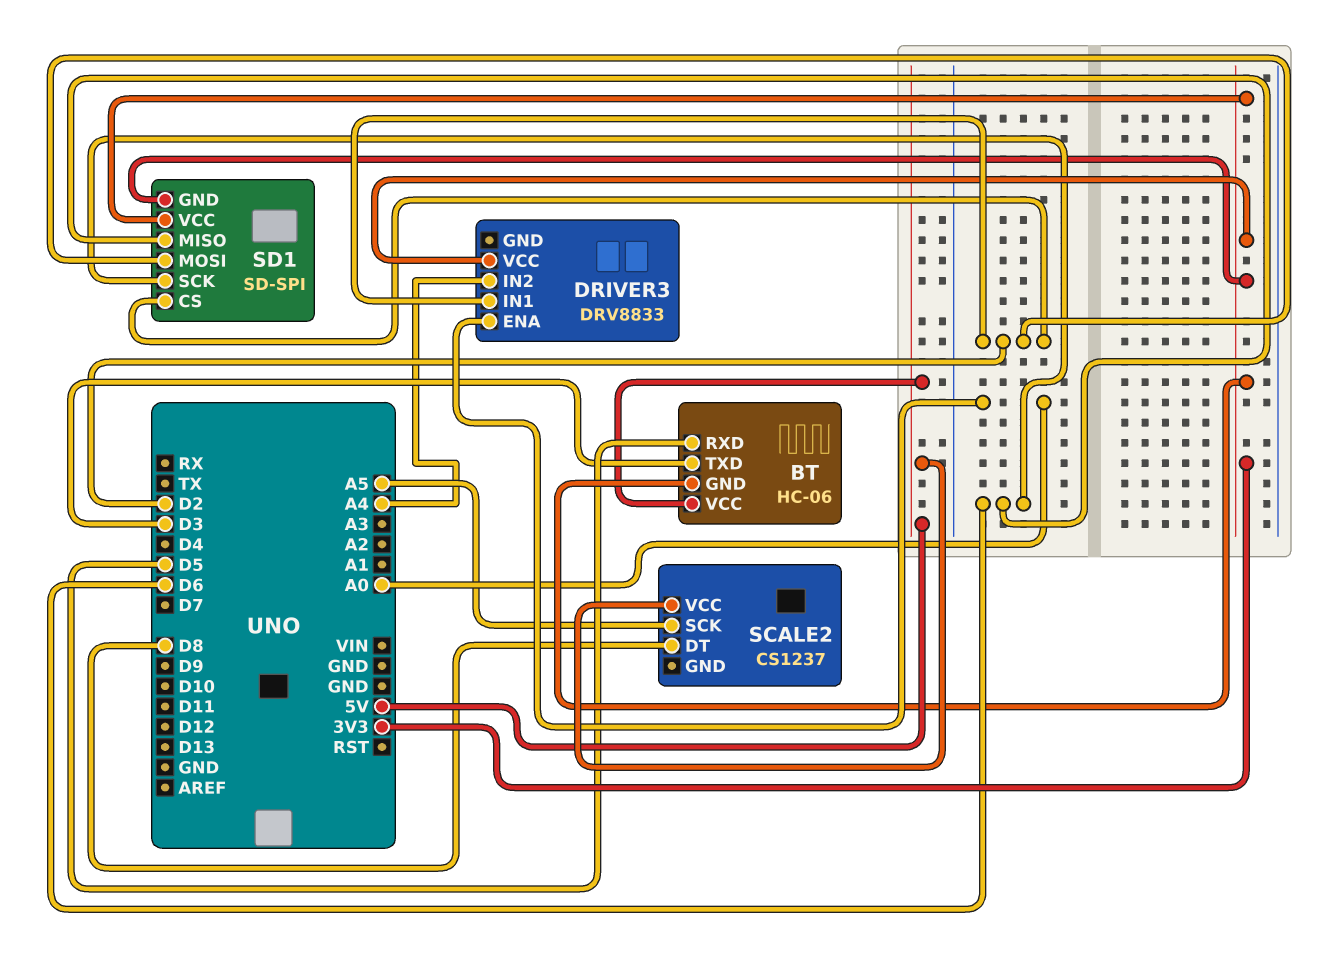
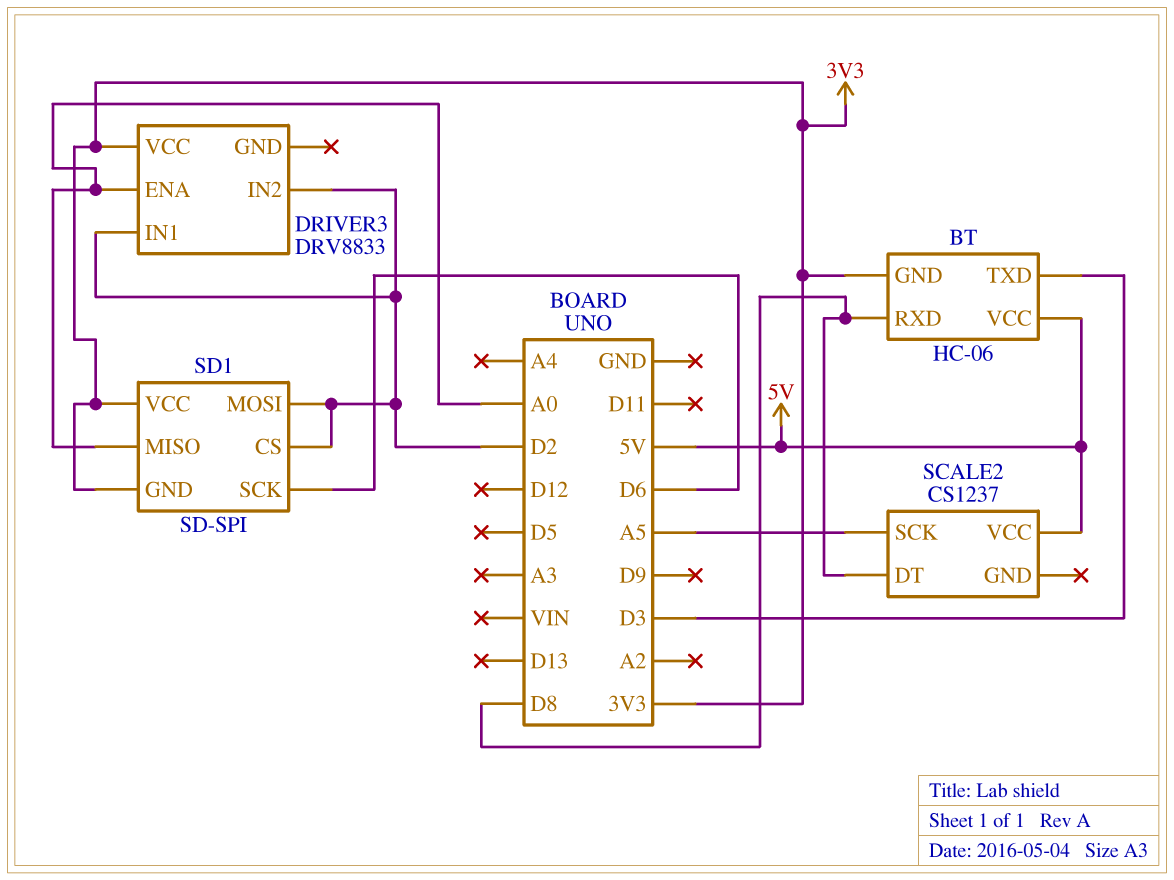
BT pin RXD: D5 -> D8
DRIVER3 pin IN2: A4 -> D2
SD1 pin MISO: D6 -> A0

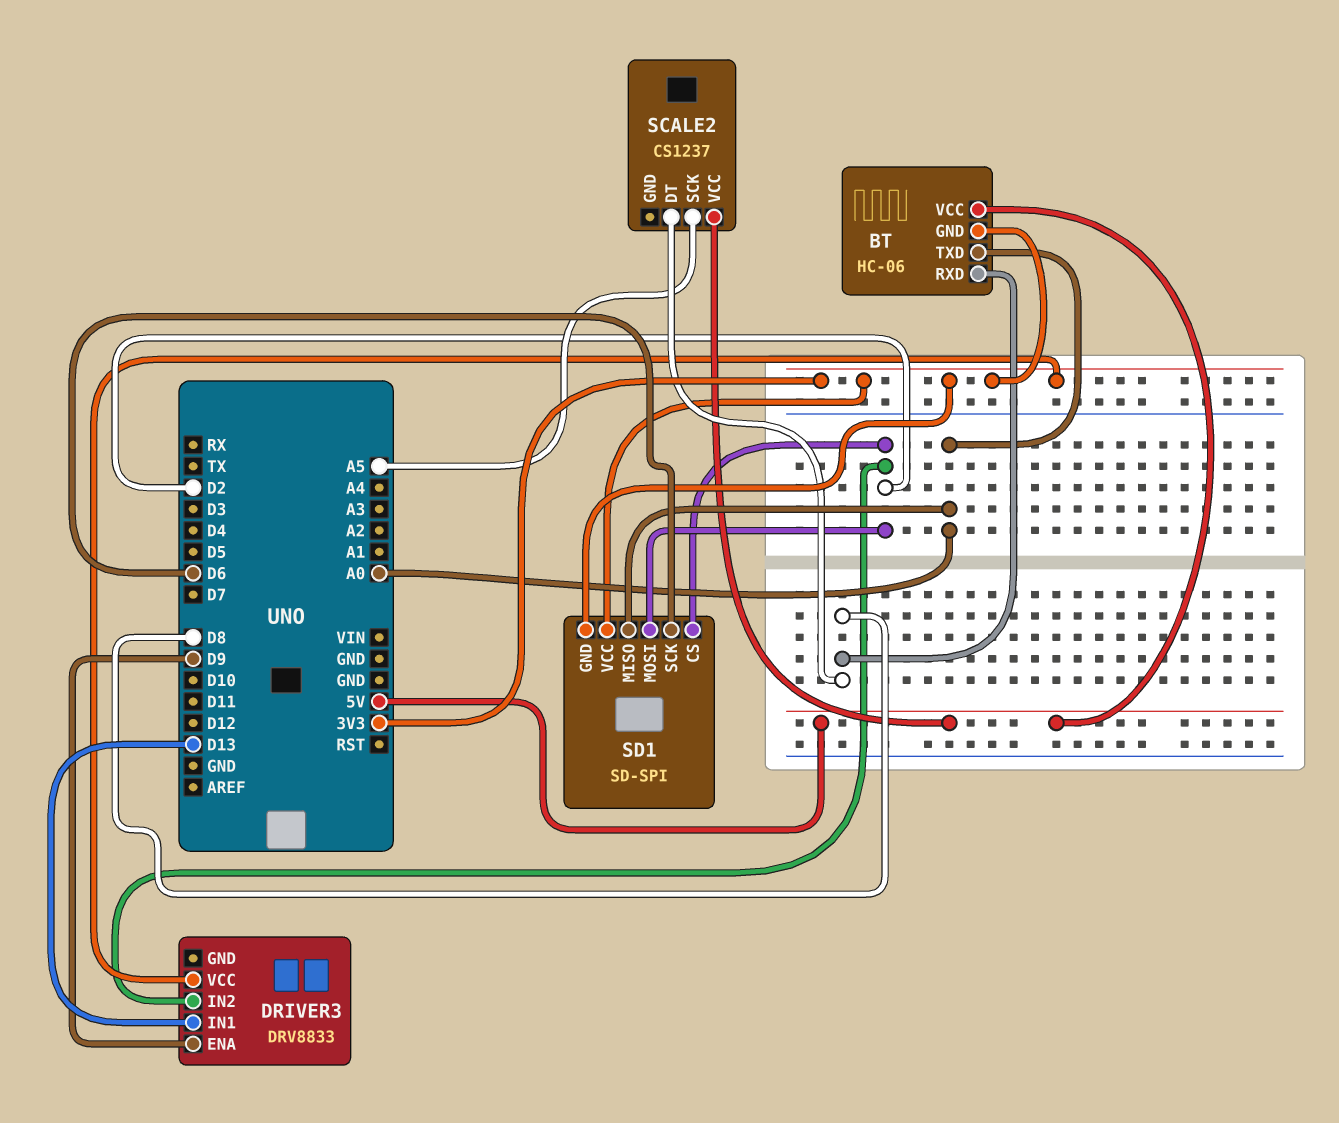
BT pin TXD: D3 -> A0
DRIVER3 pin ENA: A0 -> D9
DRIVER3 pin IN1: D2 -> D13

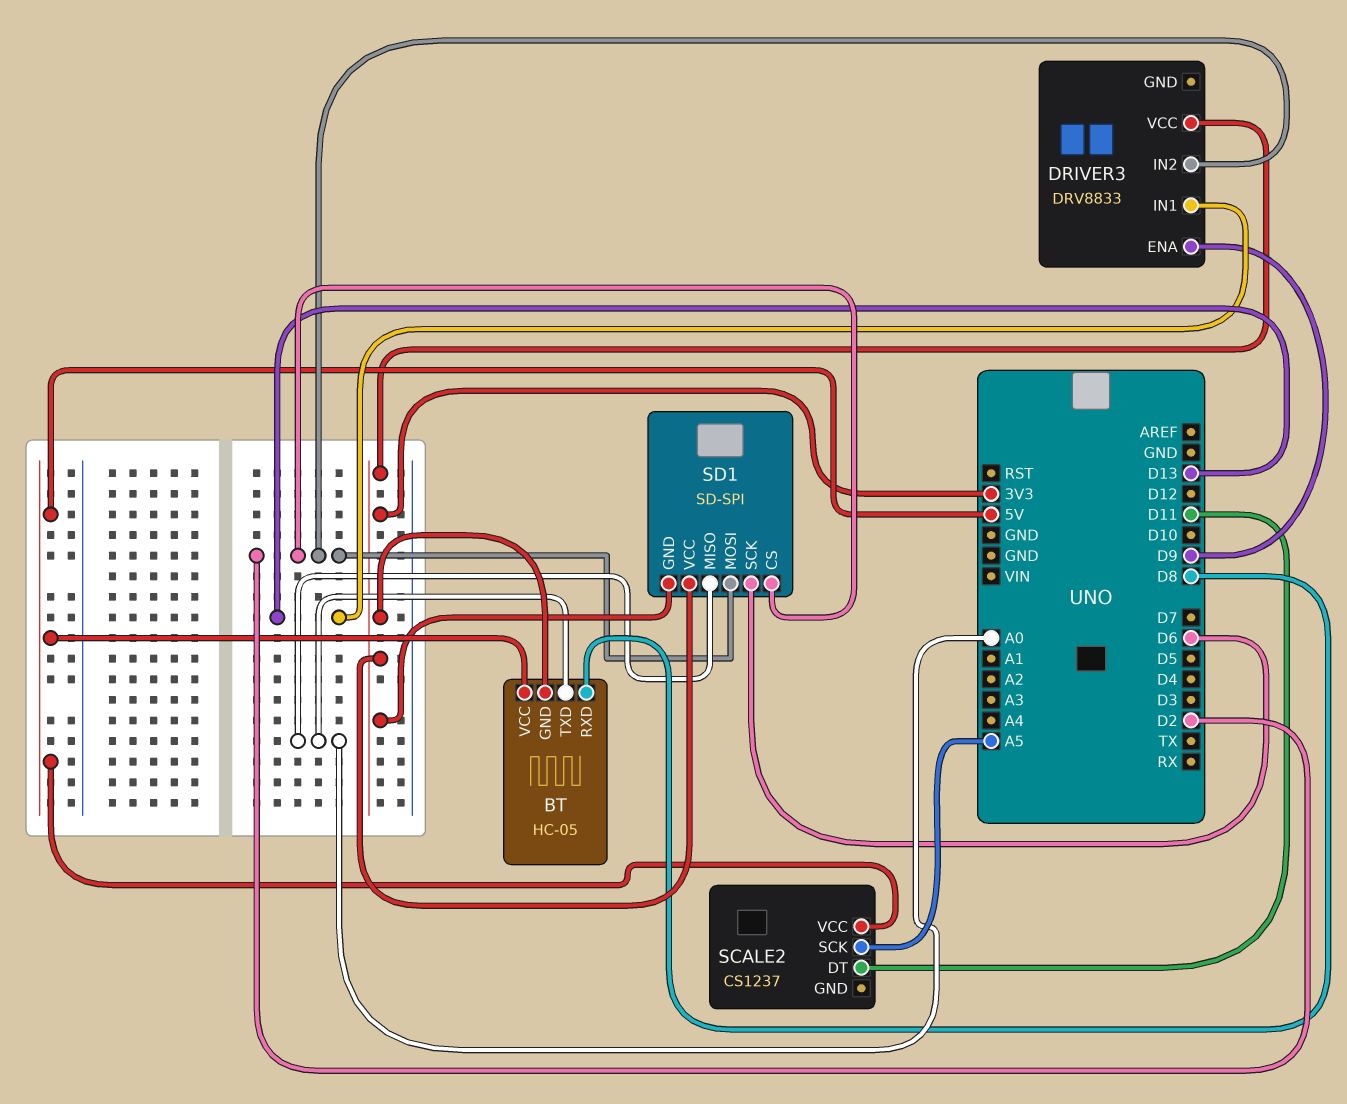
BT: HC-06 -> HC-05
SCALE2 pin DT: D8 -> D11

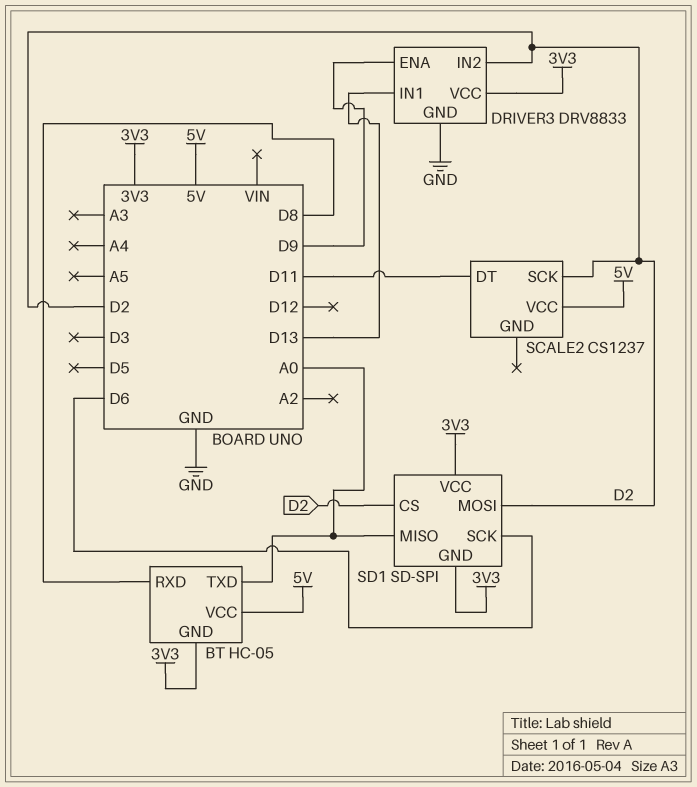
DRIVER3 pin GND: none -> GND
SCALE2 pin SCK: A5 -> D2

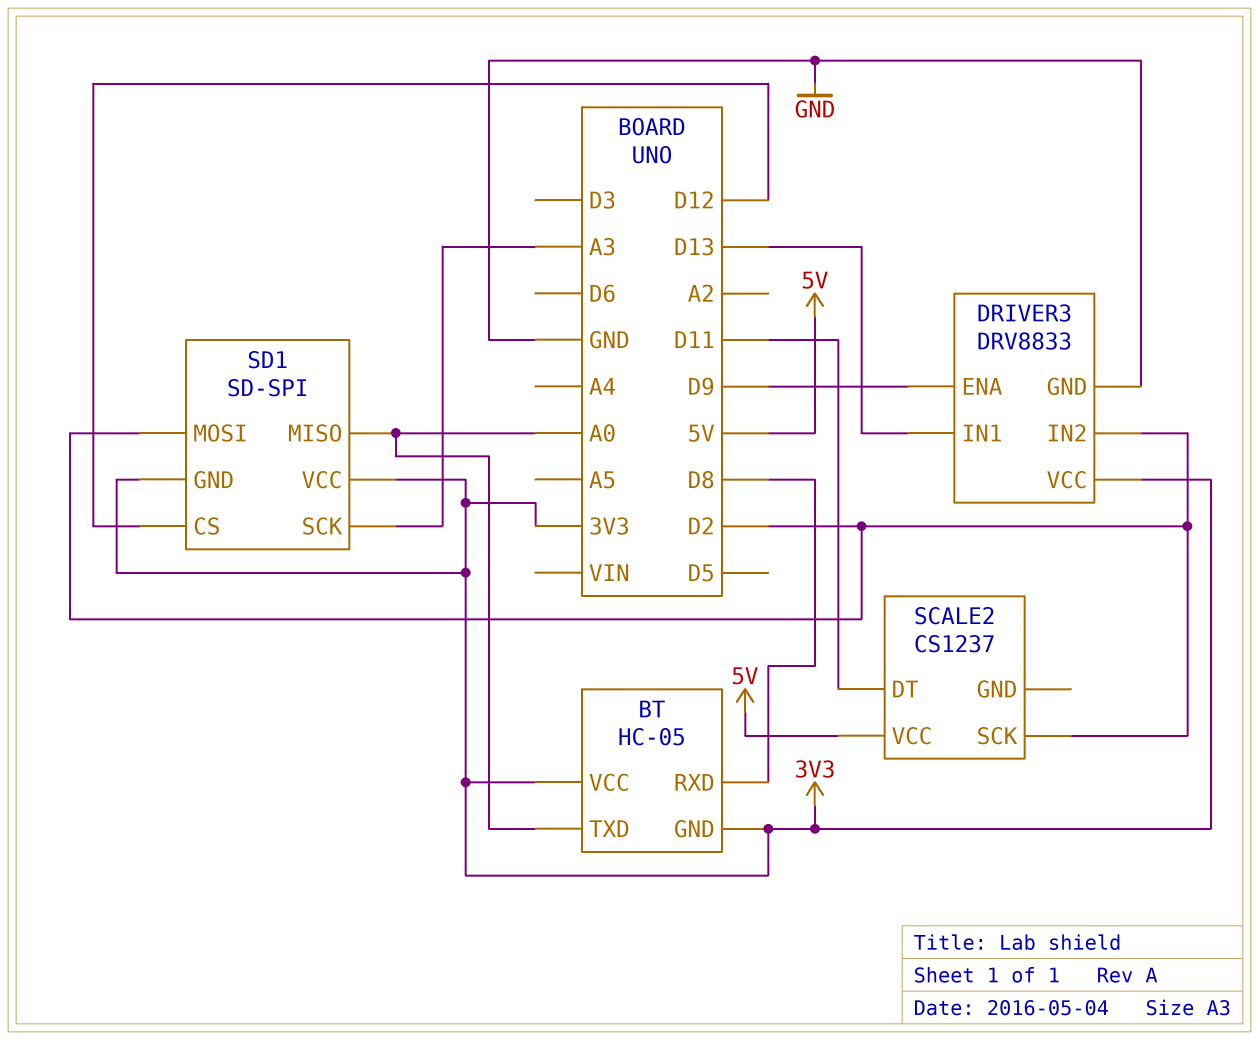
BT pin VCC: 5V -> 3V3
SD1 pin CS: D2 -> D12
SD1 pin SCK: D6 -> A3

